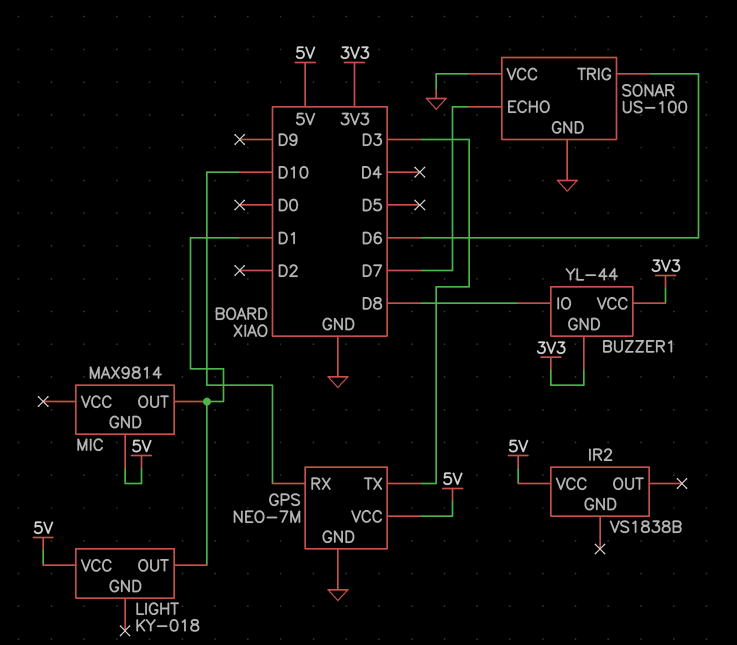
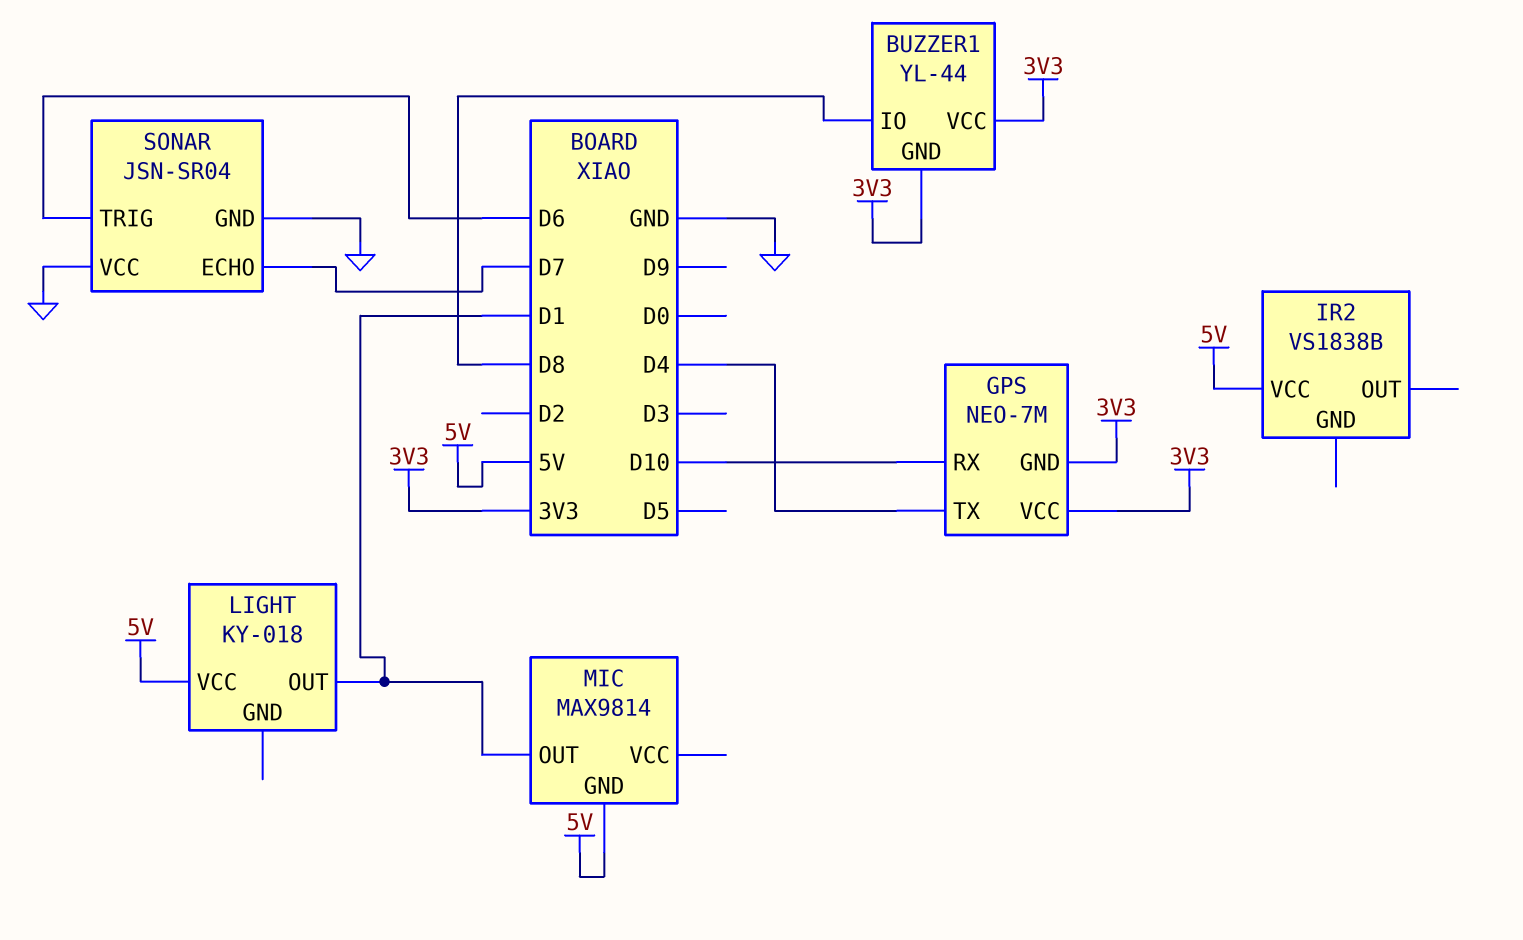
GPS pin GND: GND -> 3V3
GPS pin TX: D3 -> D4
GPS pin VCC: 5V -> 3V3
SONAR: US-100 -> JSN-SR04

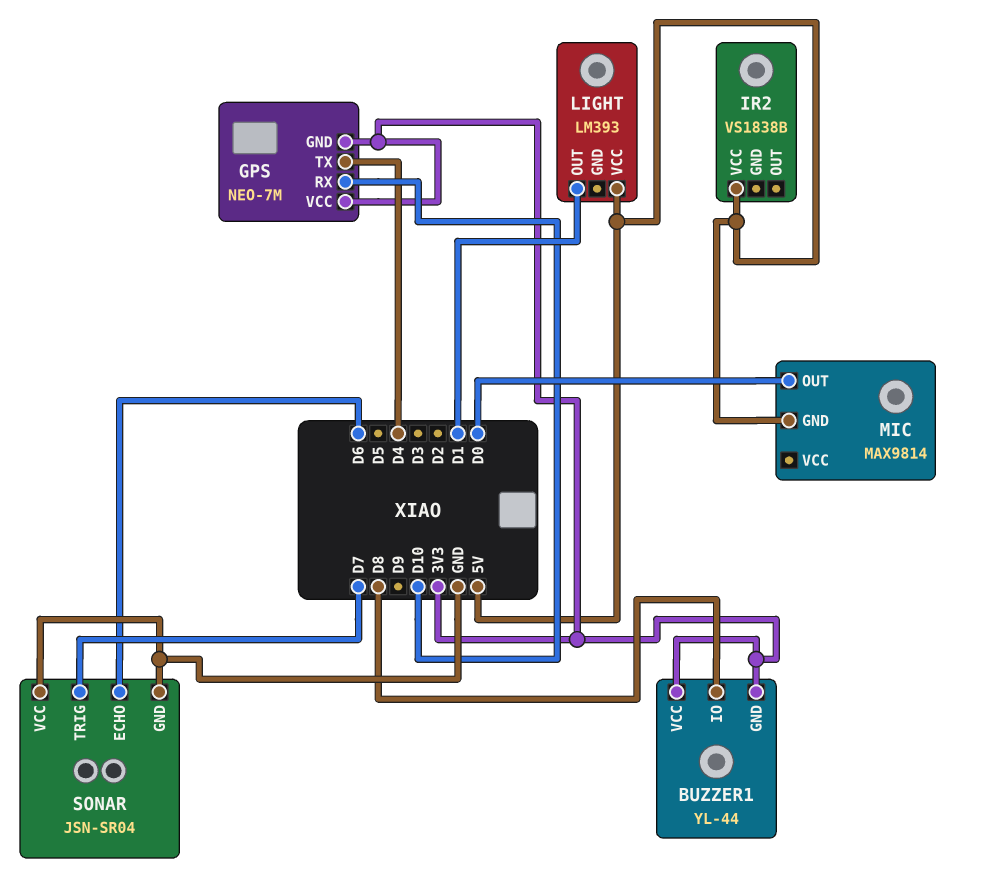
LIGHT: KY-018 -> LM393
MIC pin OUT: D1 -> D0
SONAR pin ECHO: D7 -> D6
SONAR pin TRIG: D6 -> D7

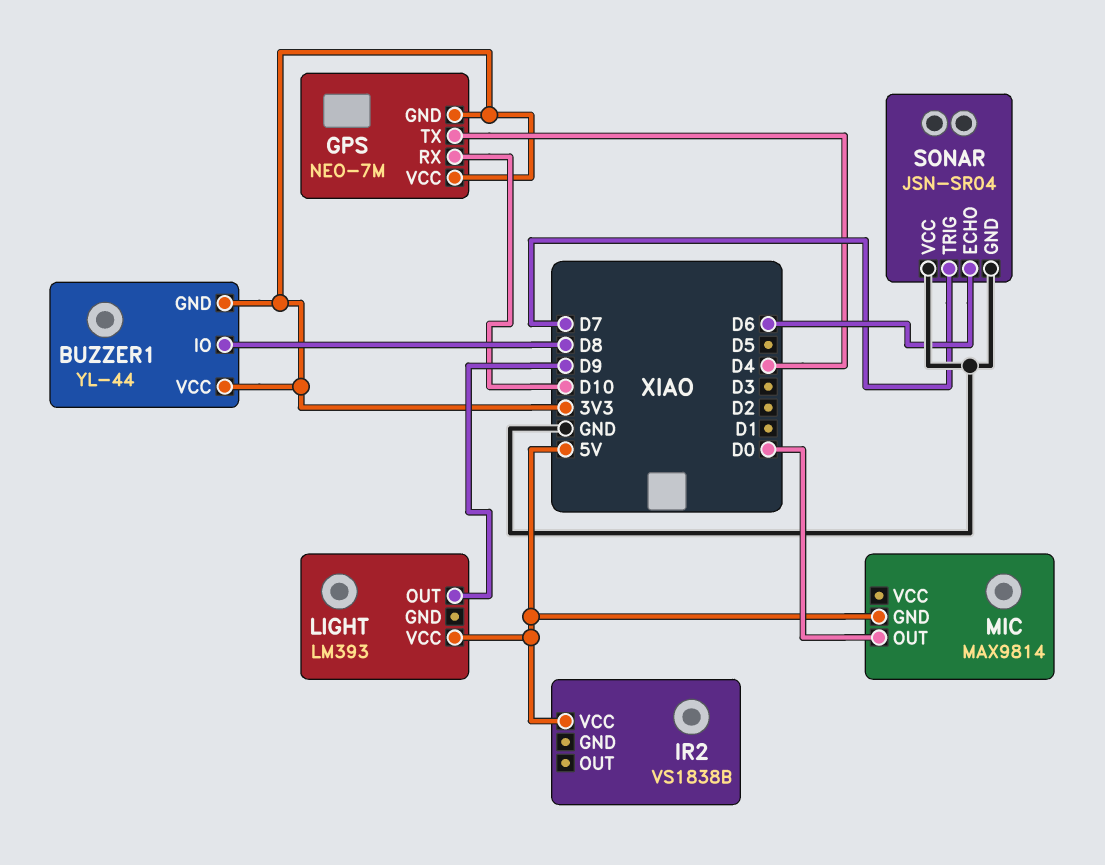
LIGHT pin OUT: D1 -> D9

